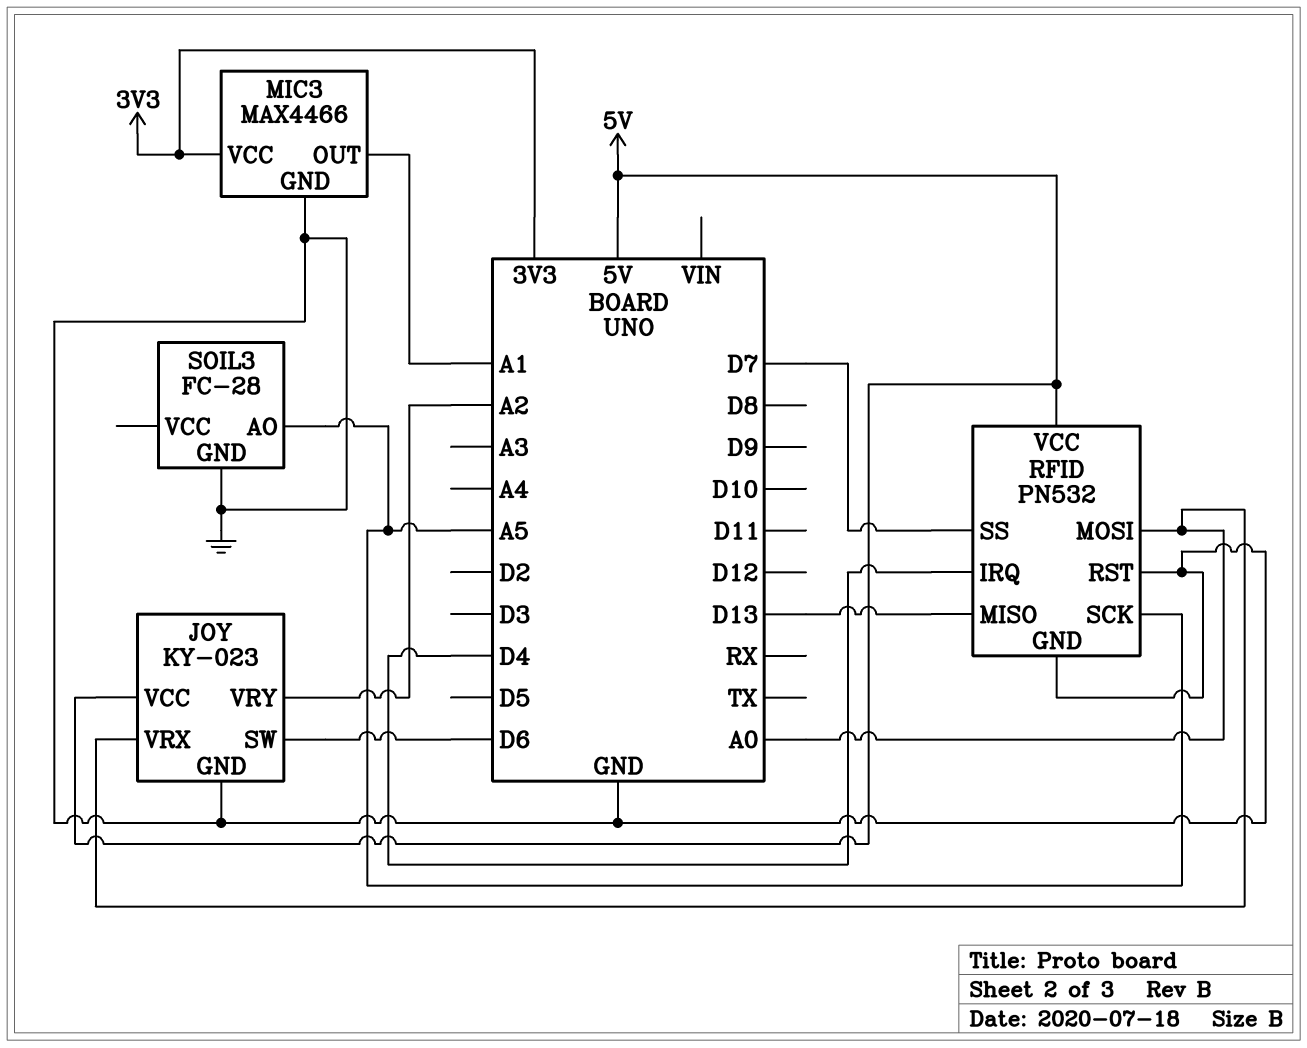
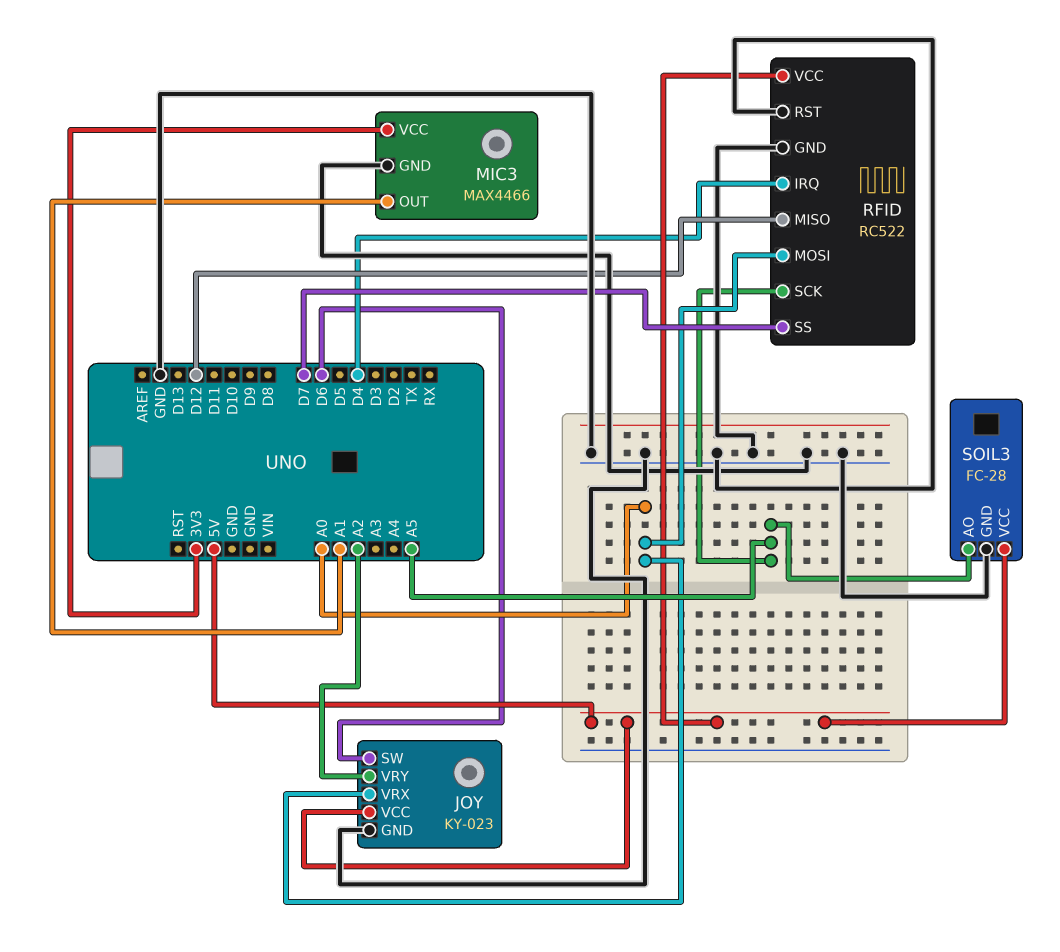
RFID: PN532 -> RC522
RFID pin MISO: D13 -> D12
SOIL3 pin VCC: none -> 5V

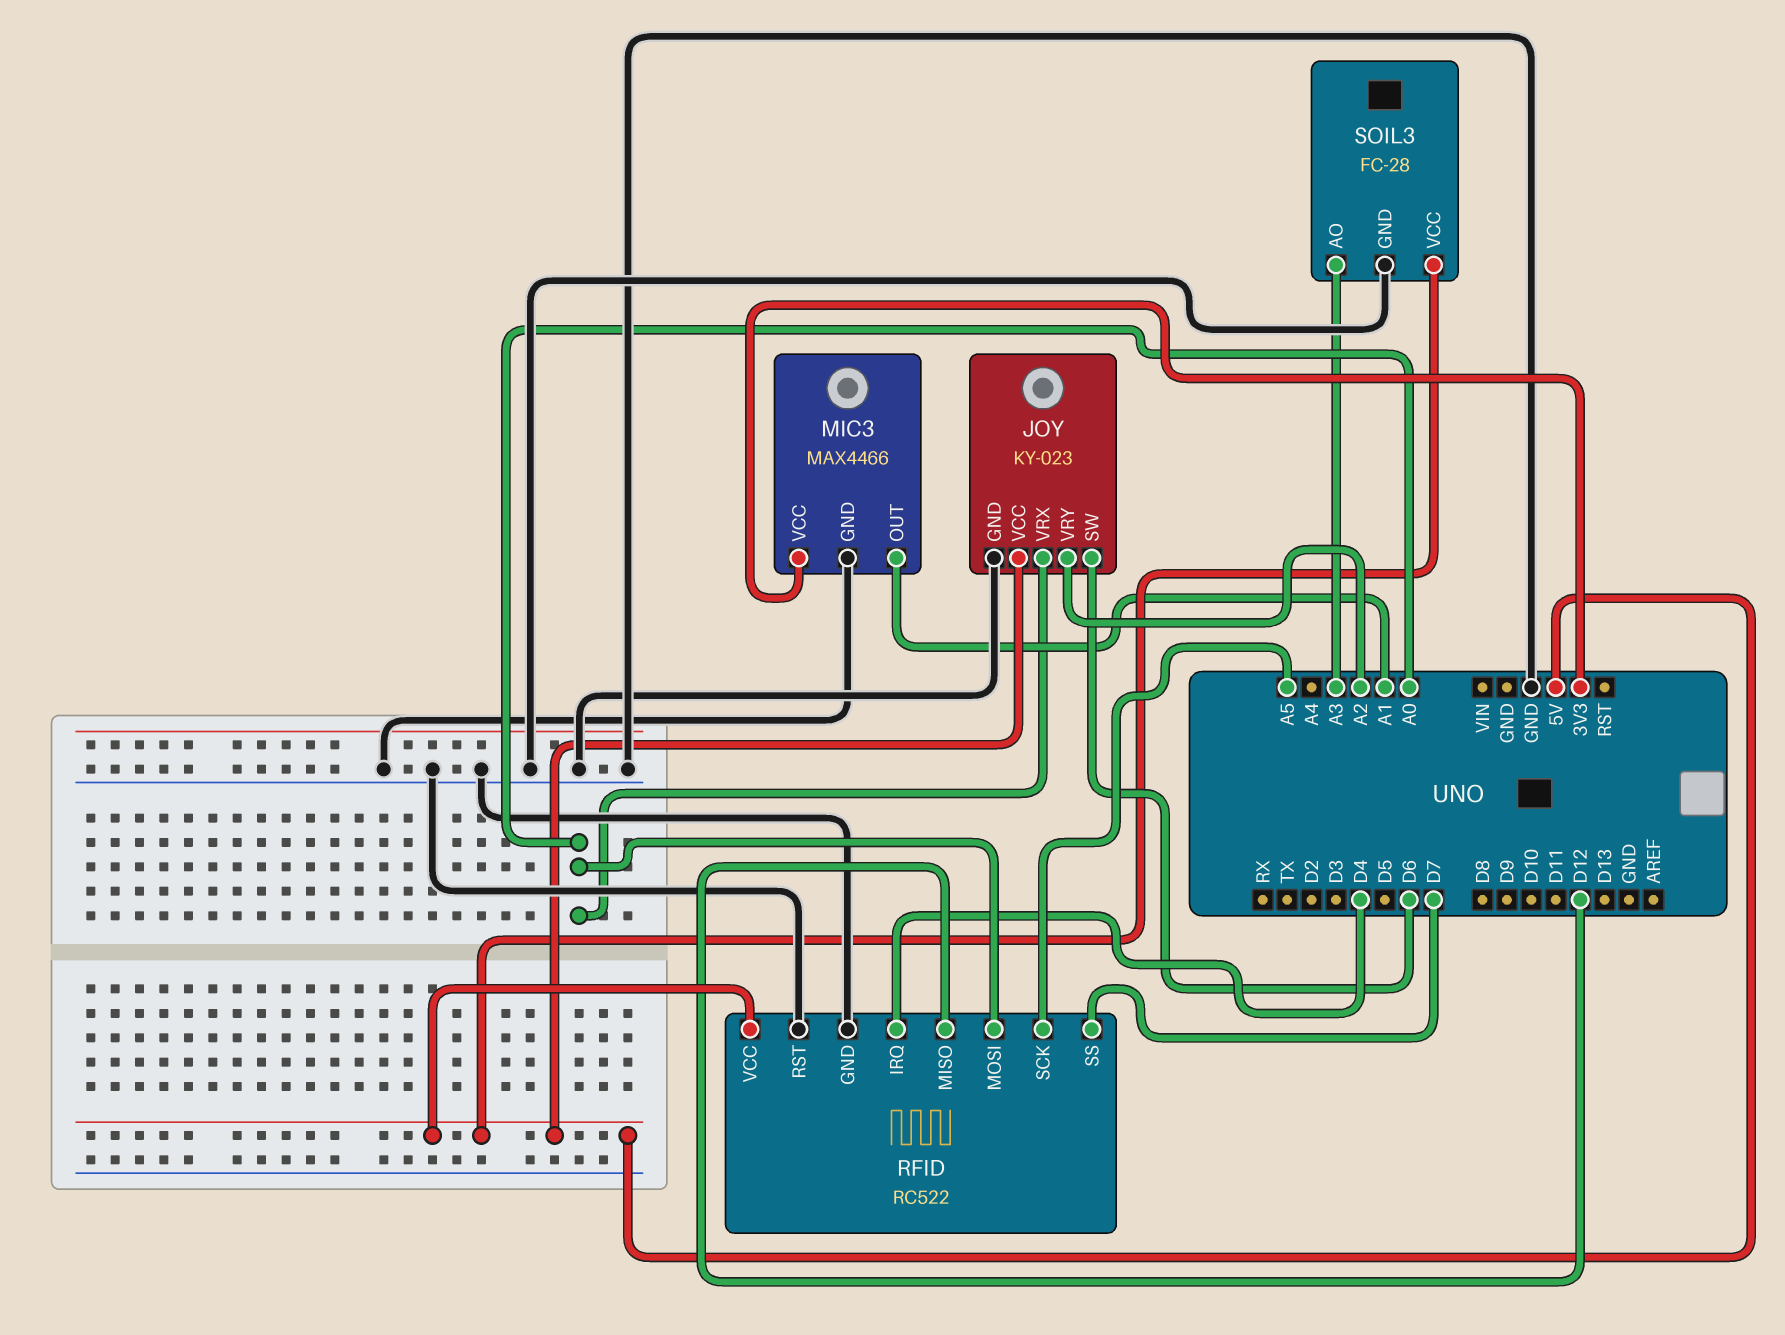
SOIL3 pin AO: A5 -> A3

